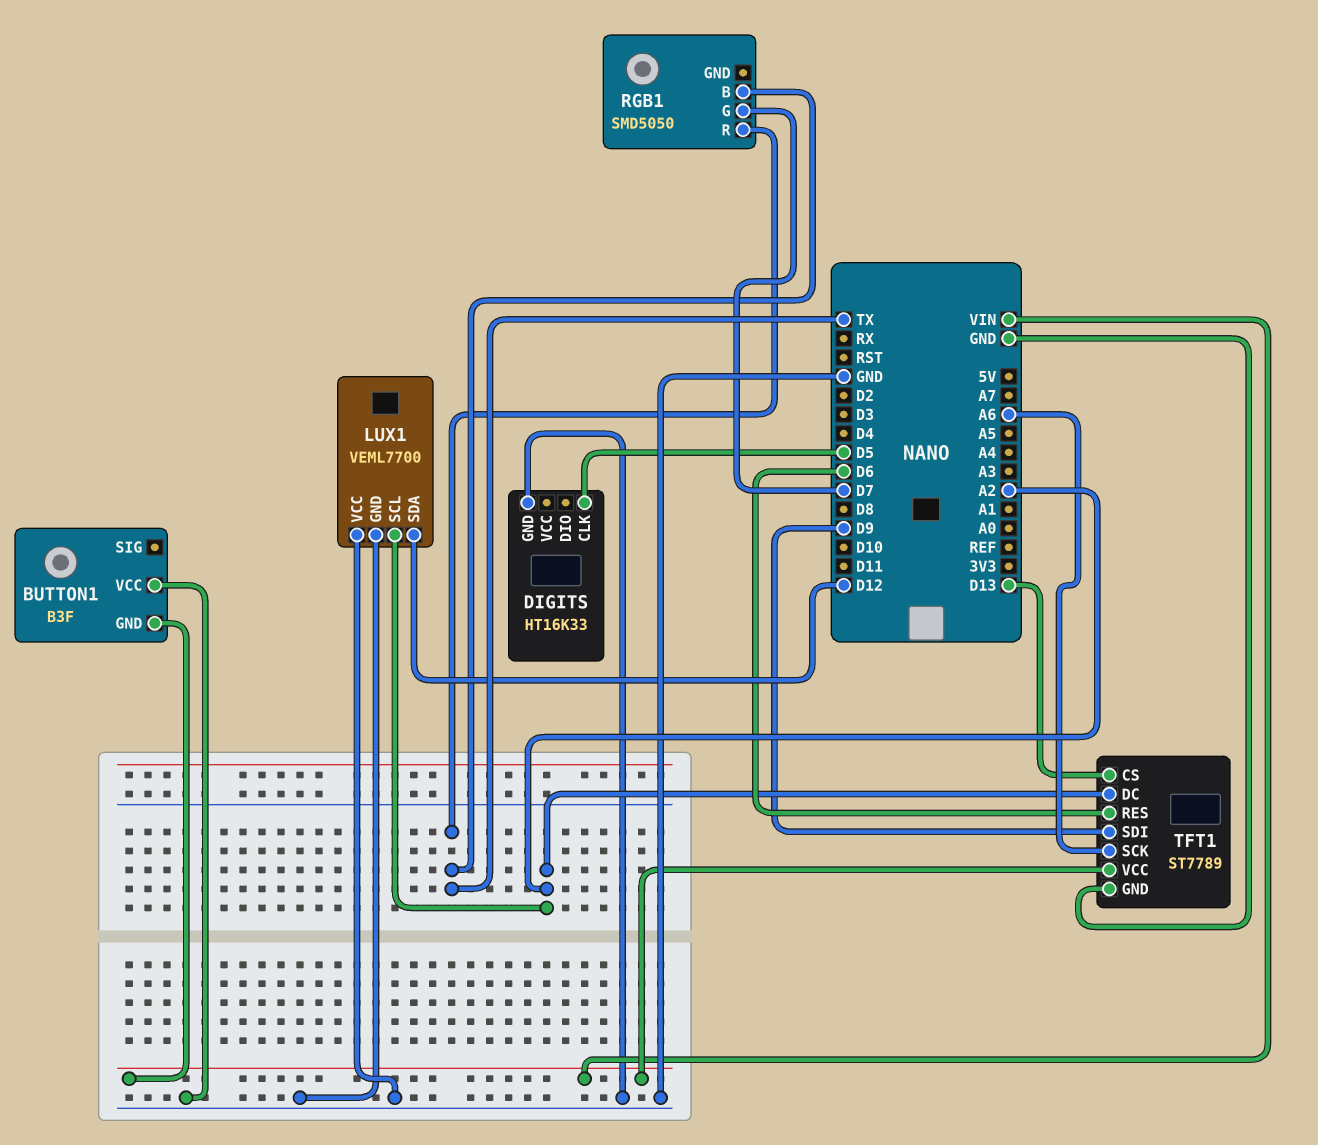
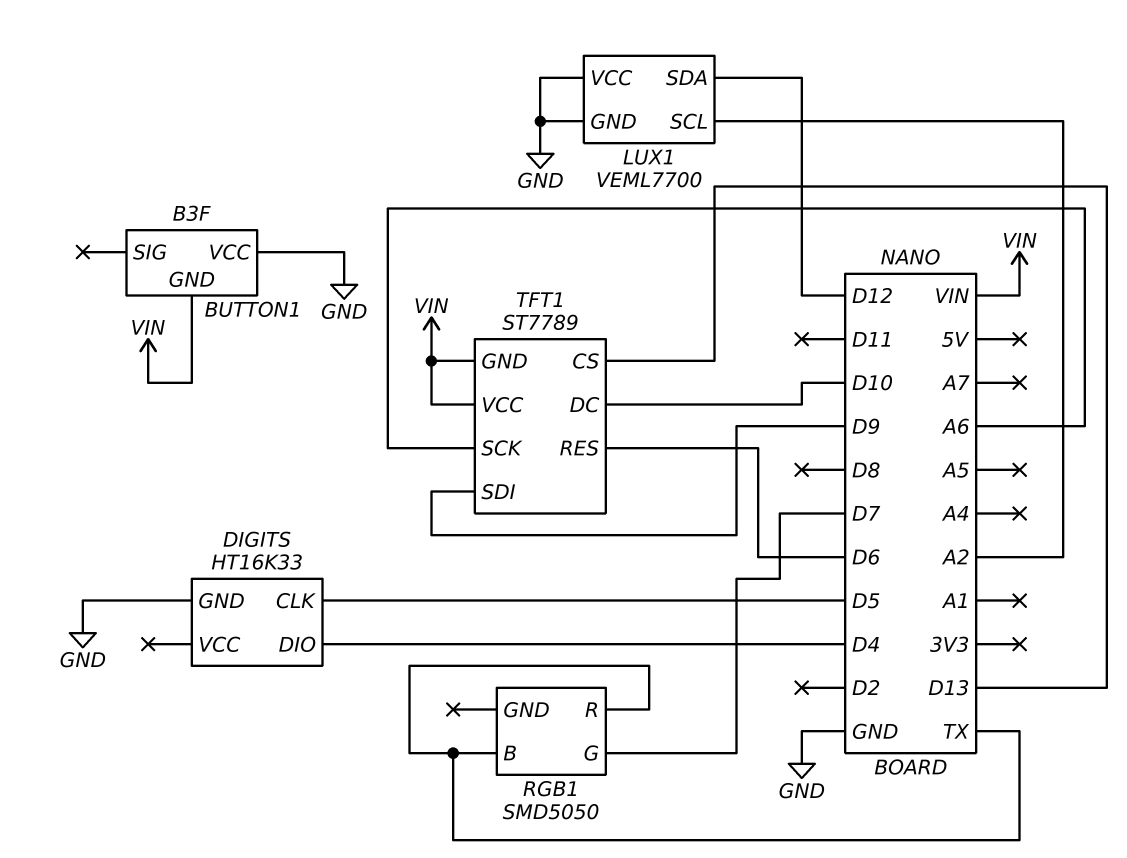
DIGITS pin DIO: none -> D4
TFT1 pin DC: A2 -> D10
TFT1 pin GND: GND -> VIN

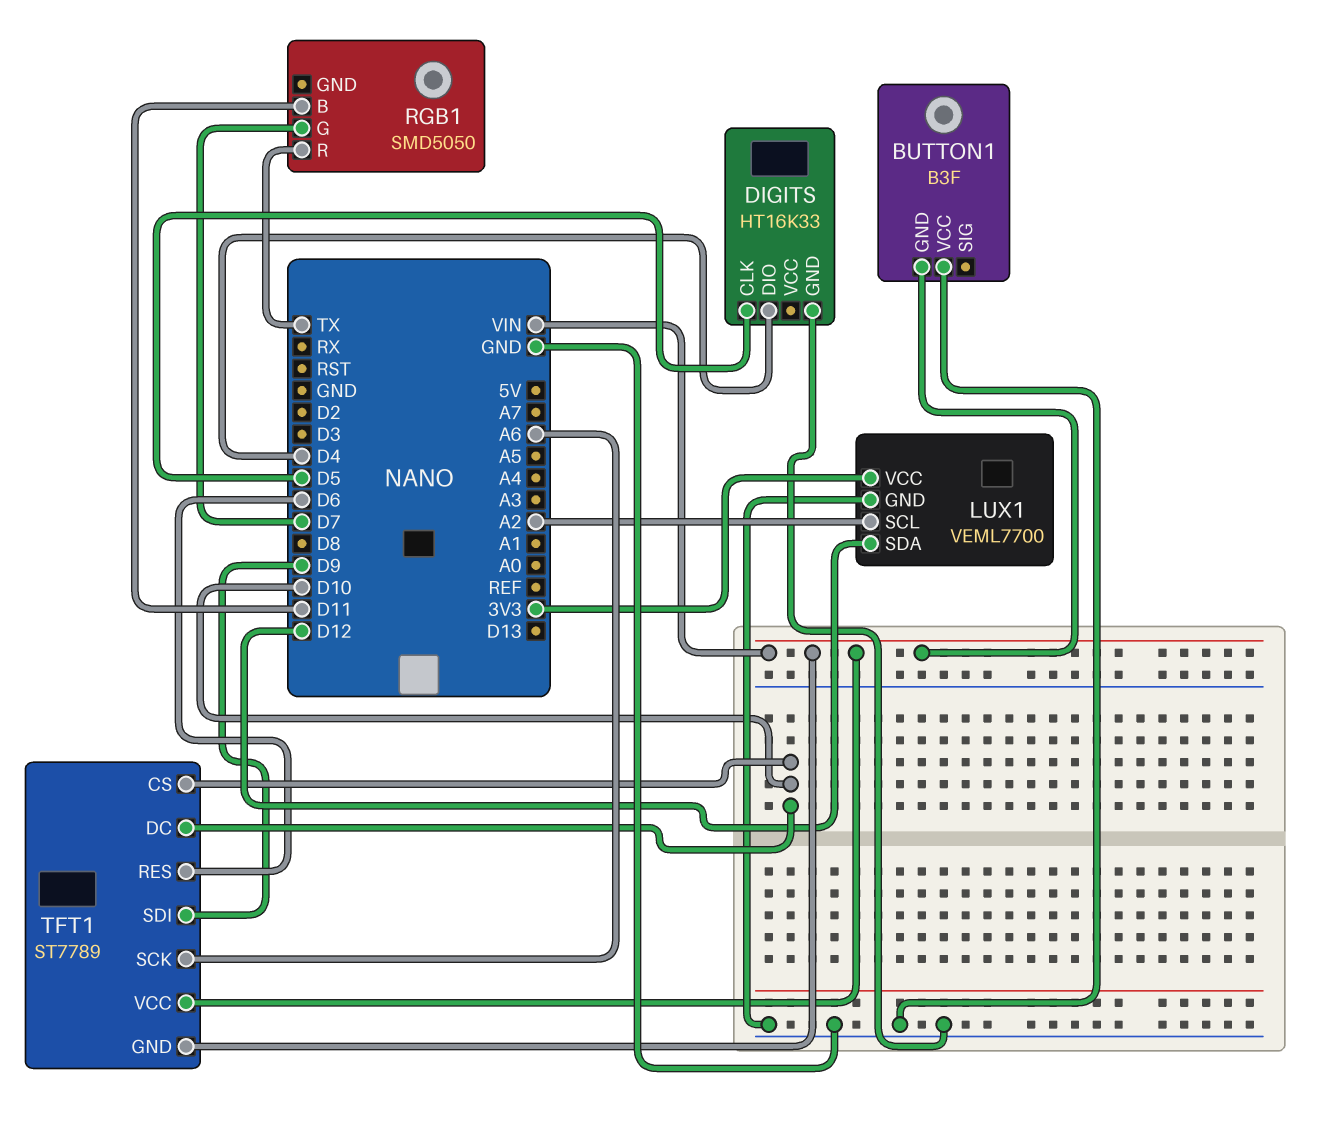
LUX1 pin VCC: GND -> 3V3
RGB1 pin B: TX -> D11
TFT1 pin CS: D13 -> D10

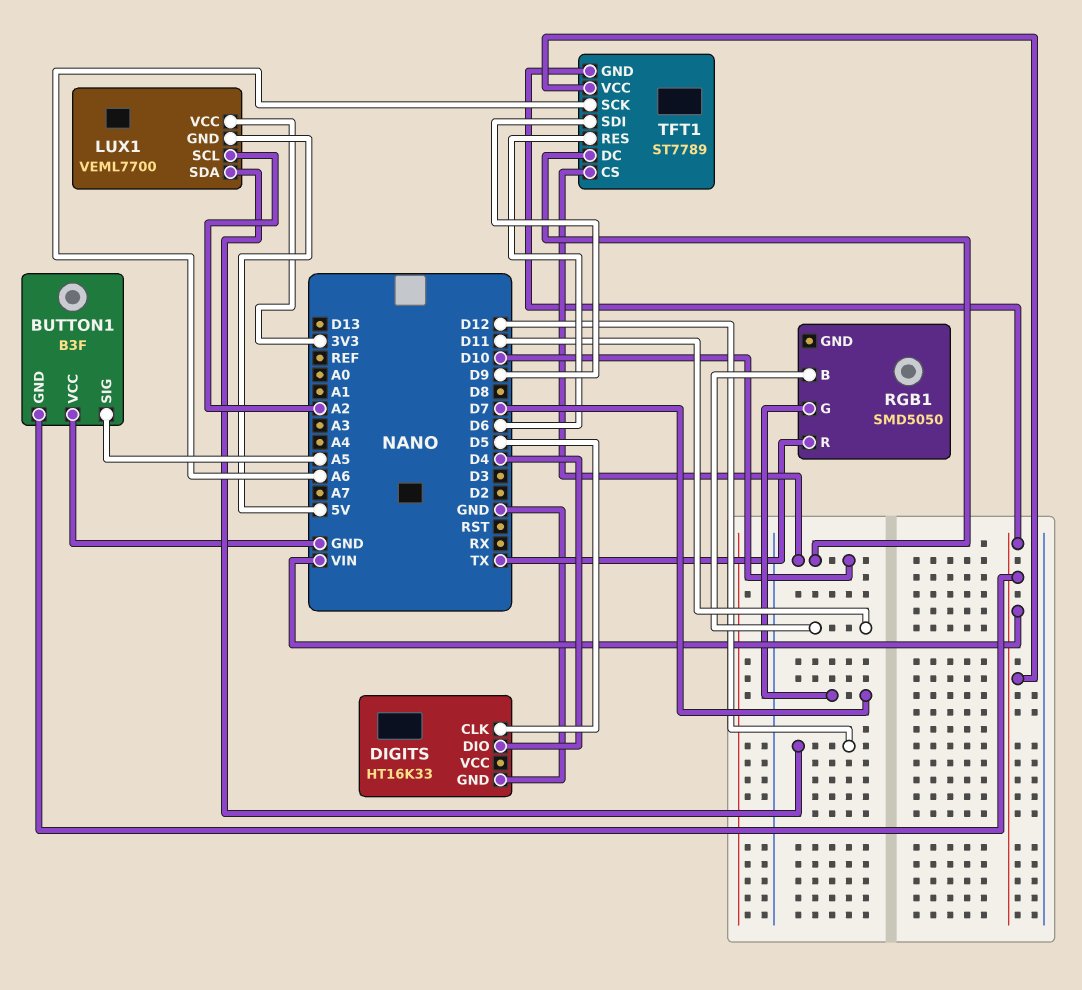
BUTTON1 pin SIG: none -> A5
LUX1 pin GND: GND -> 5V

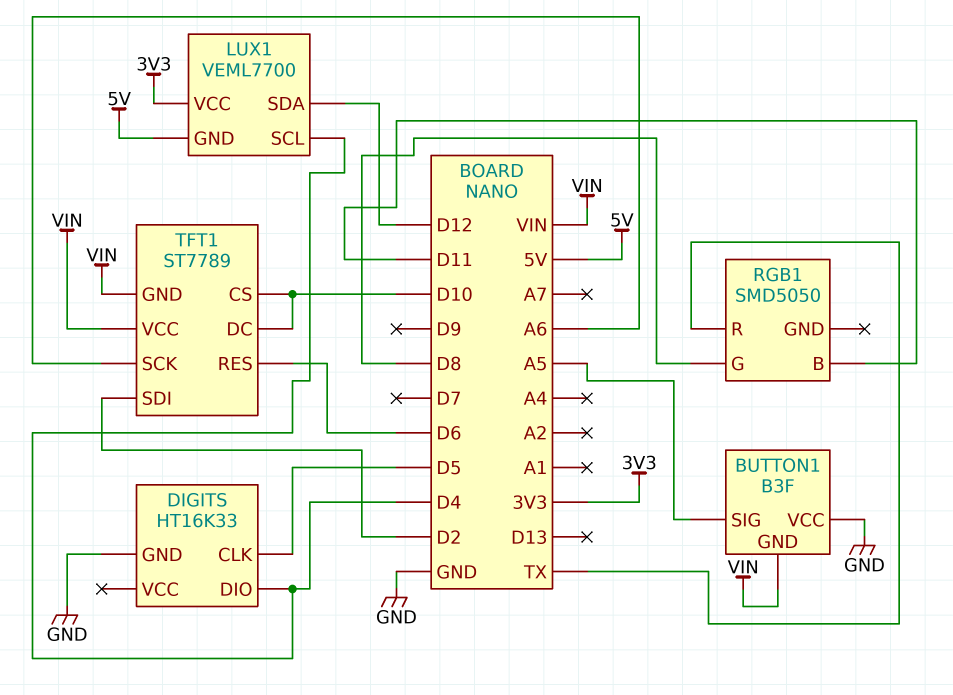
LUX1 pin SCL: A2 -> D4
RGB1 pin G: D7 -> D8
TFT1 pin SDI: D9 -> D2

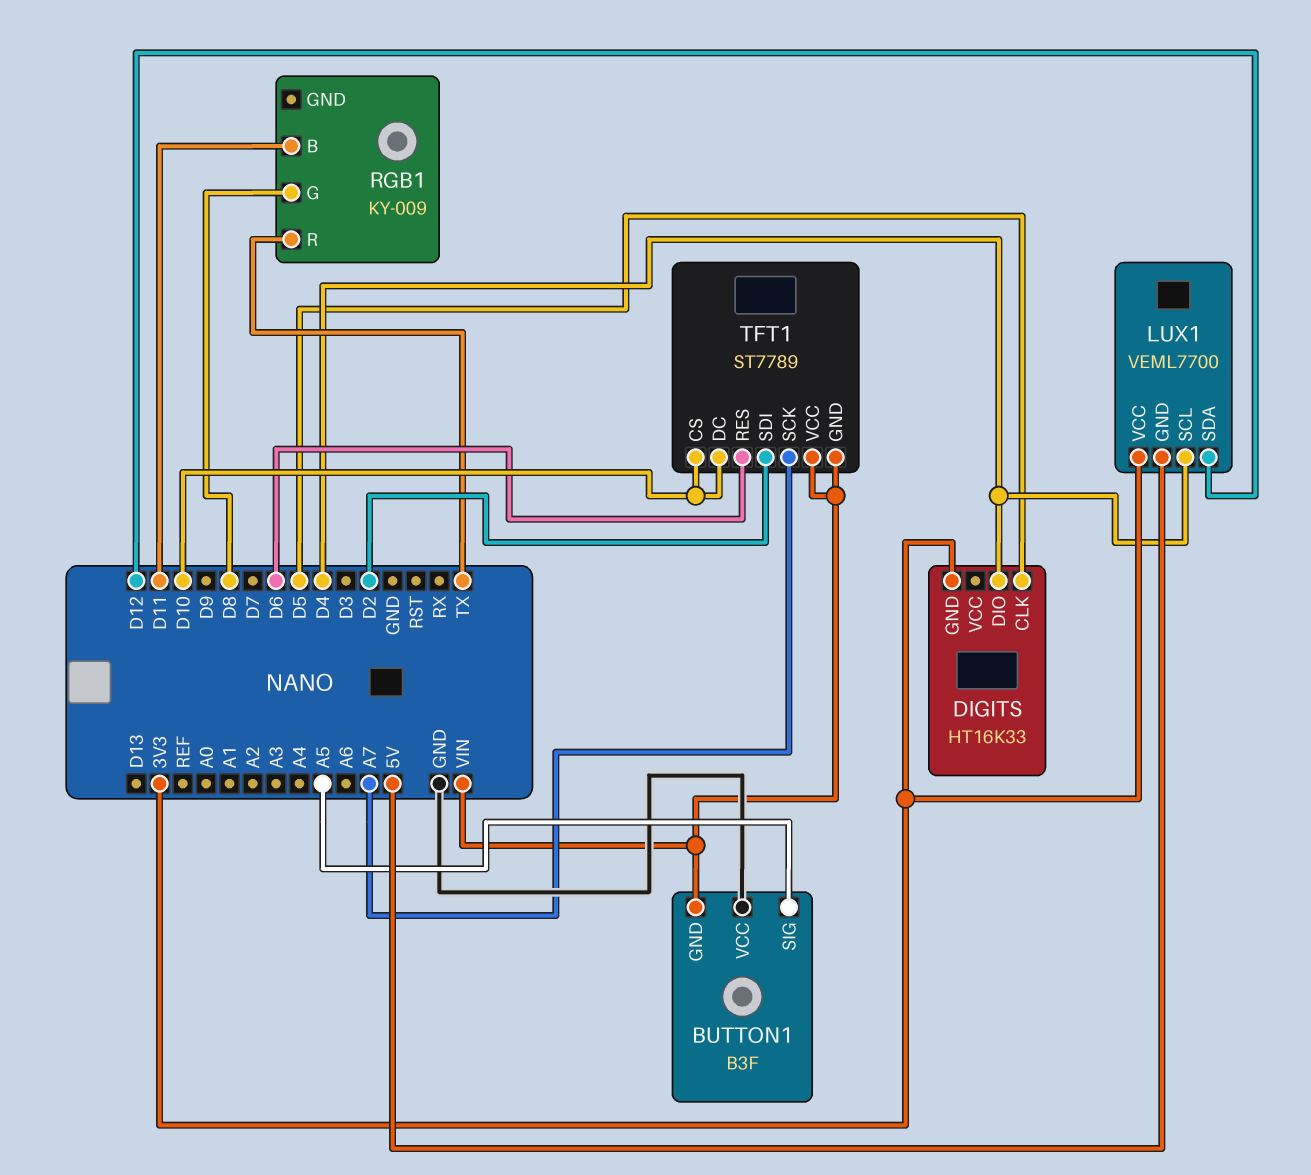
DIGITS pin GND: GND -> 3V3
RGB1: SMD5050 -> KY-009
TFT1 pin SCK: A6 -> A7

